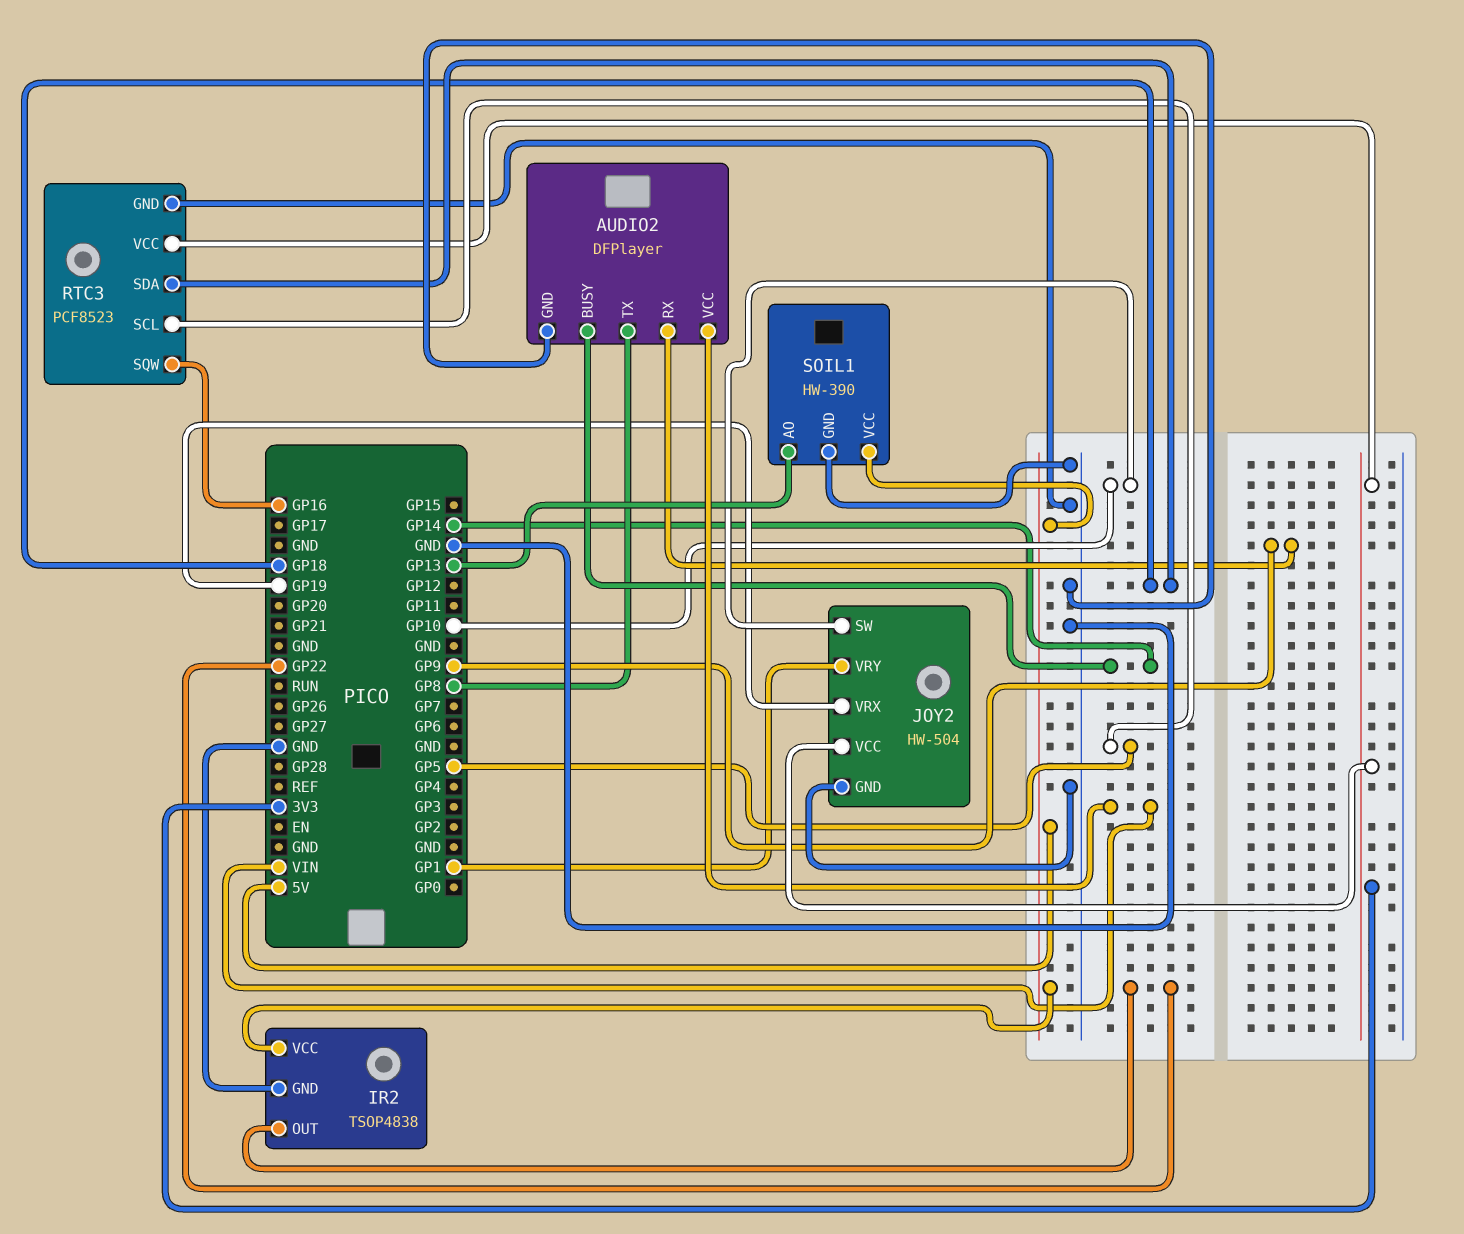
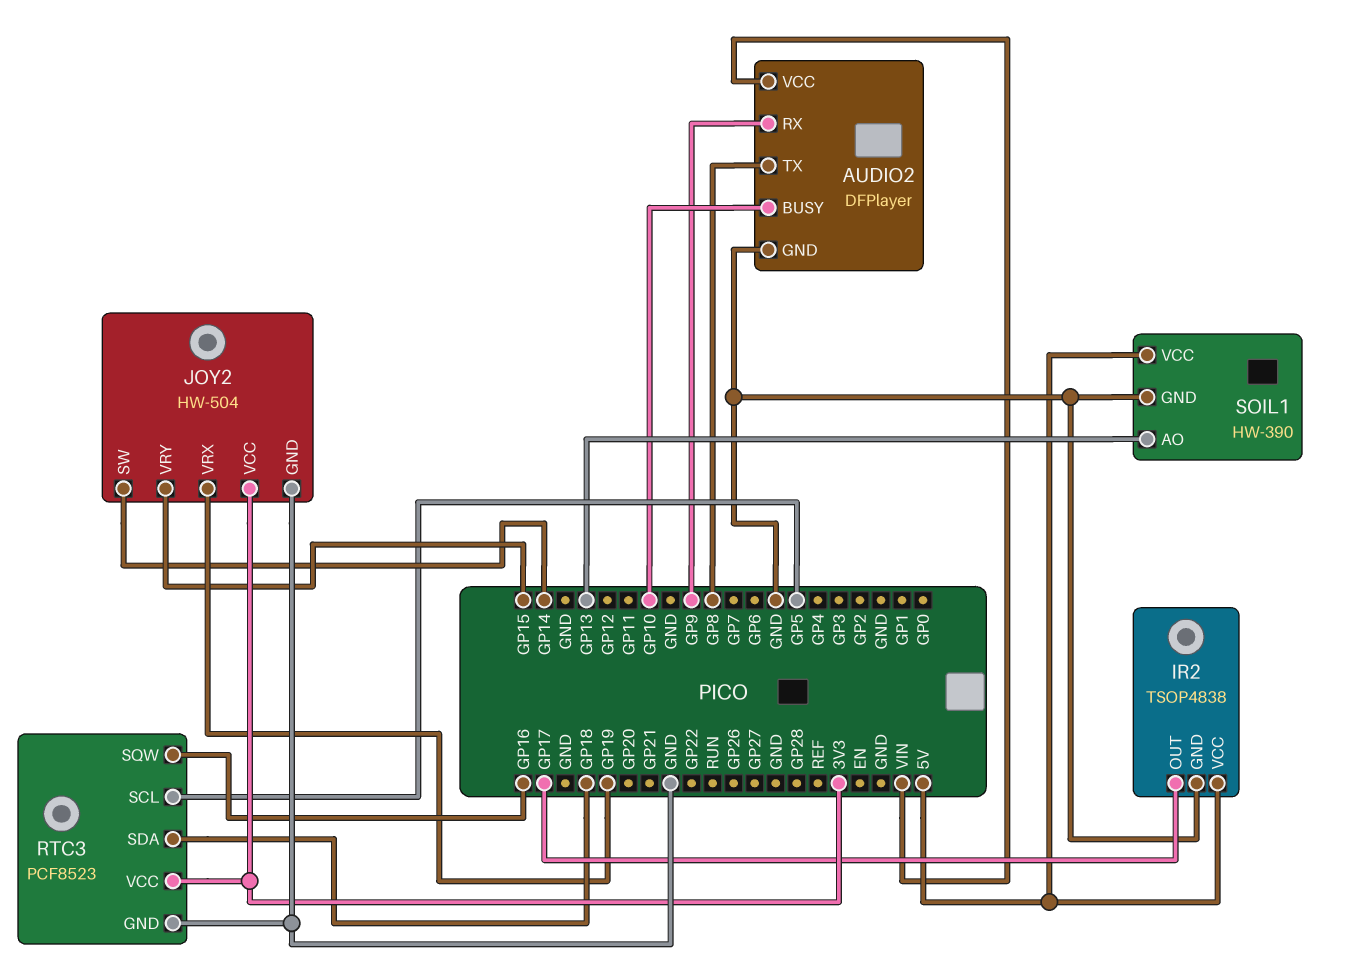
AUDIO2 pin BUSY: GP14 -> GP10
IR2 pin OUT: GP22 -> GP17
JOY2 pin SW: GP10 -> GP14
JOY2 pin VRY: GP1 -> GP15

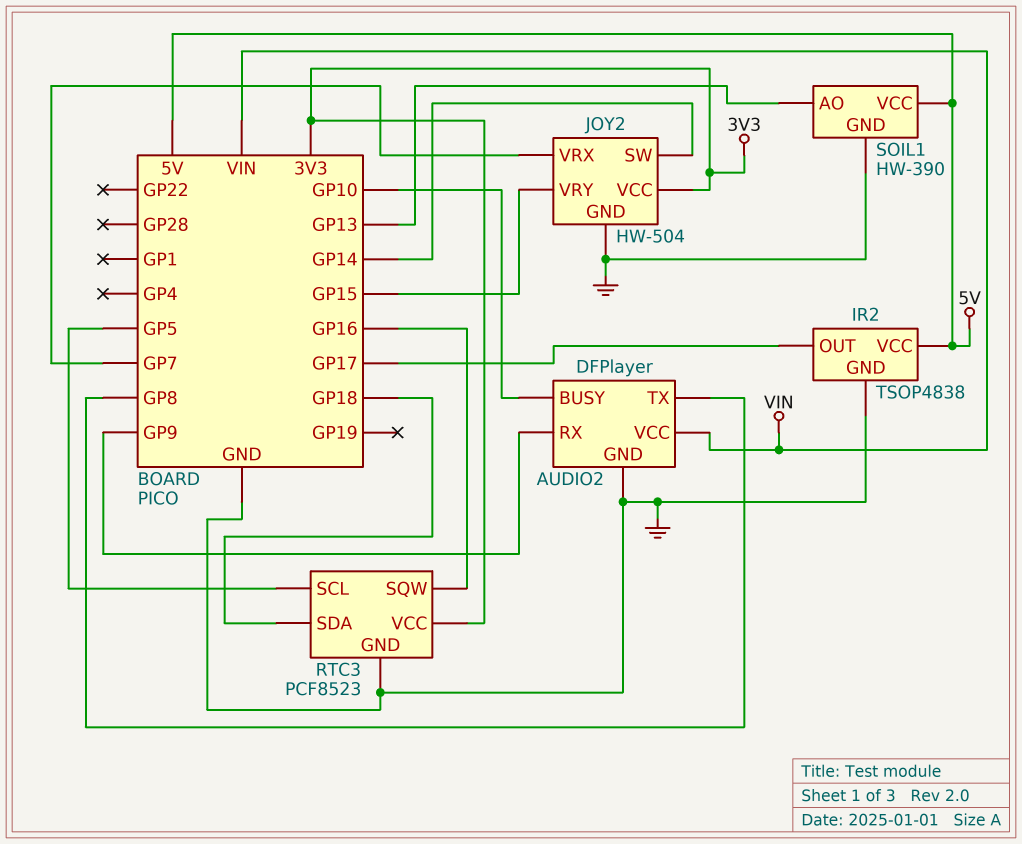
JOY2 pin VRX: GP19 -> GP7

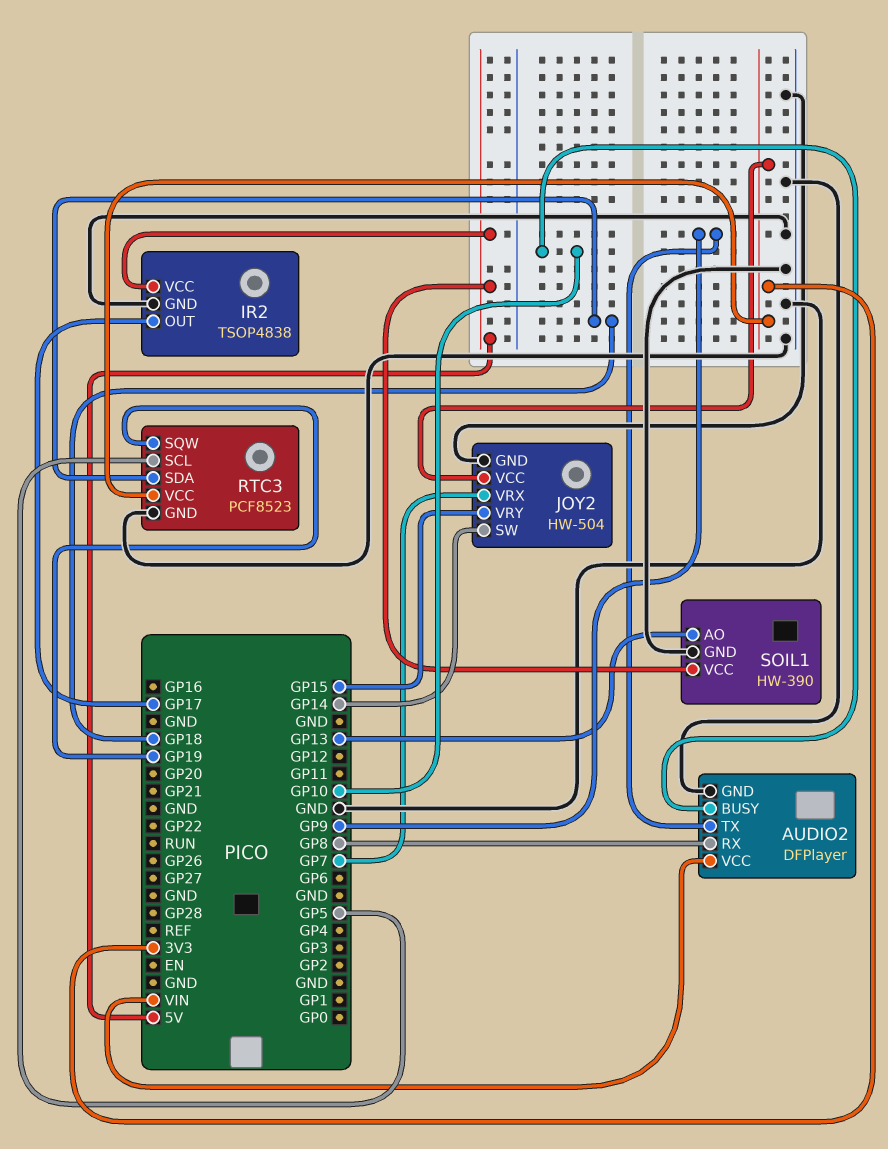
AUDIO2 pin RX: GP9 -> GP8
AUDIO2 pin TX: GP8 -> GP9
RTC3 pin SQW: GP16 -> GP19

